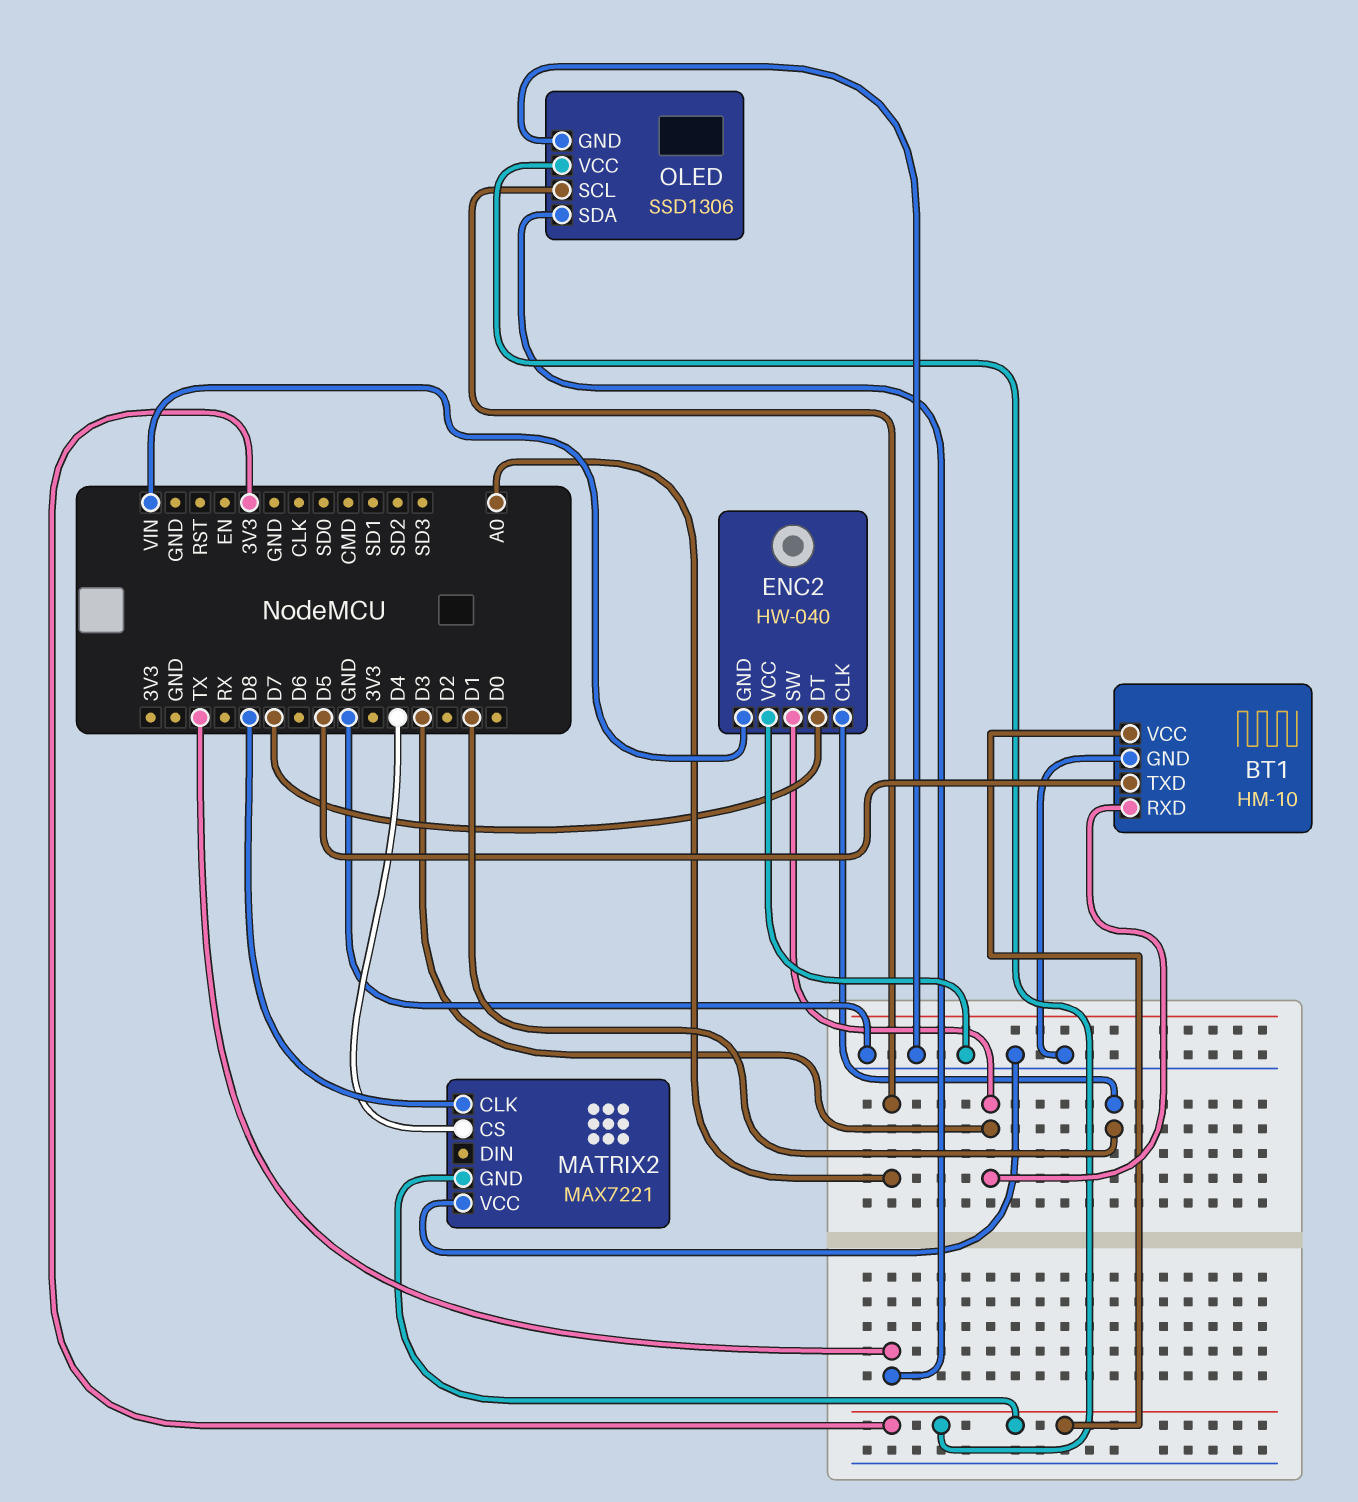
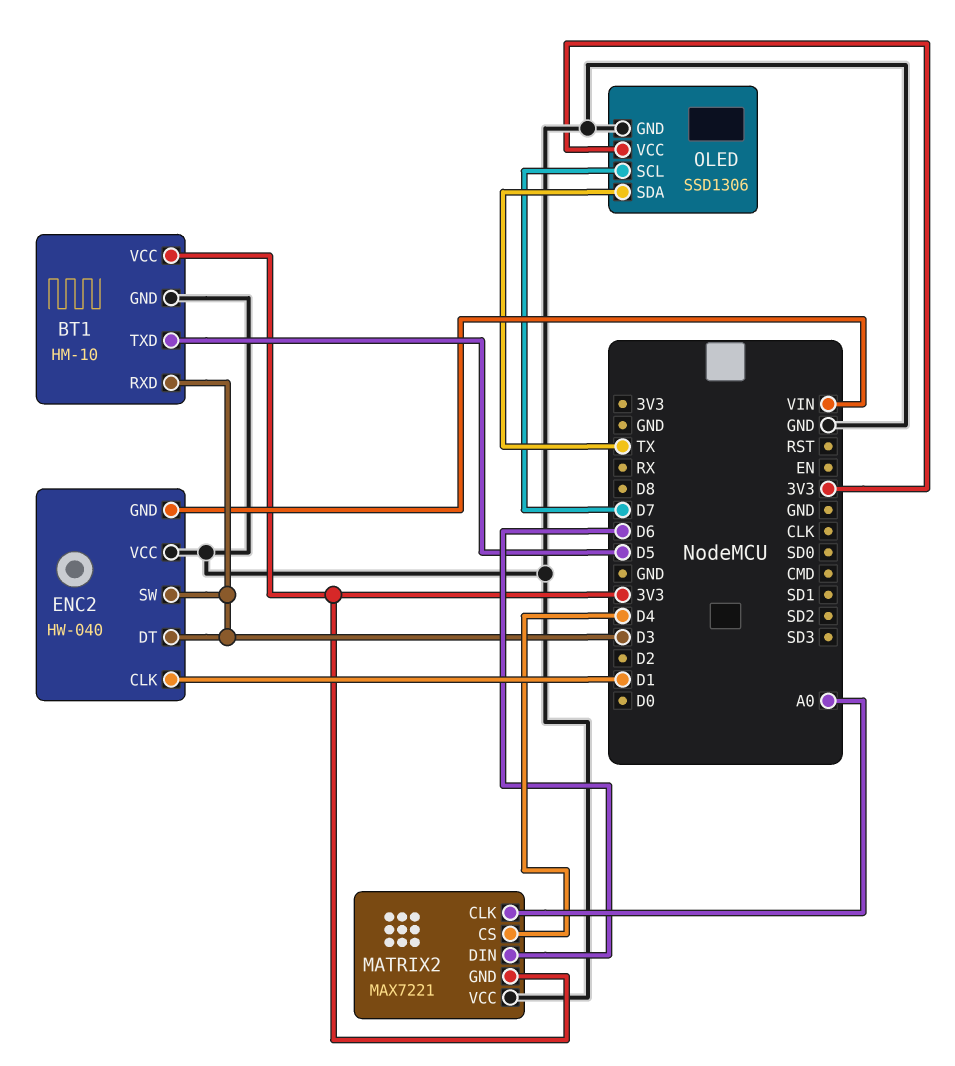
ENC2 pin DT: D7 -> D3
MATRIX2 pin CLK: D8 -> A0
MATRIX2 pin DIN: none -> D6
OLED pin SCL: A0 -> D7

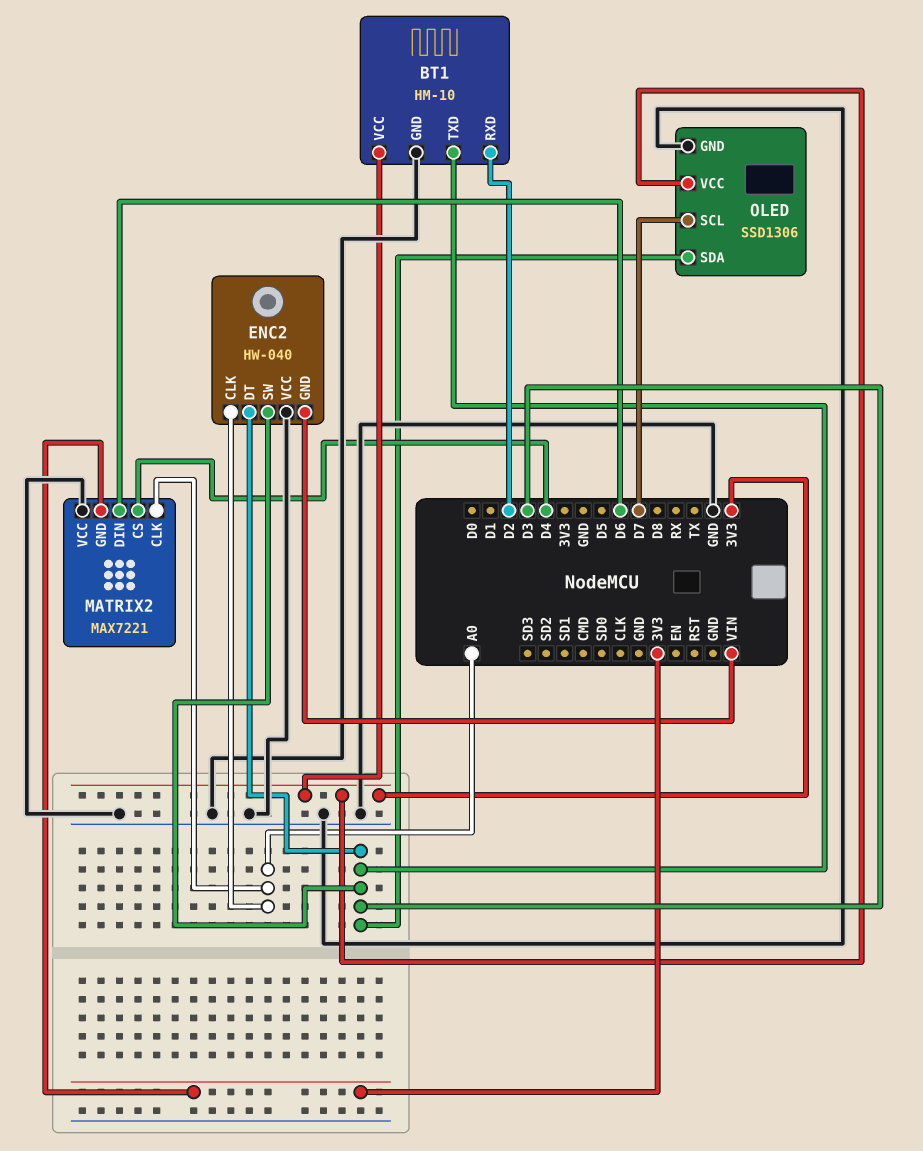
BT1 pin RXD: D3 -> D2
BT1 pin TXD: D5 -> D3
ENC2 pin CLK: D1 -> A0
OLED pin SDA: TX -> D3

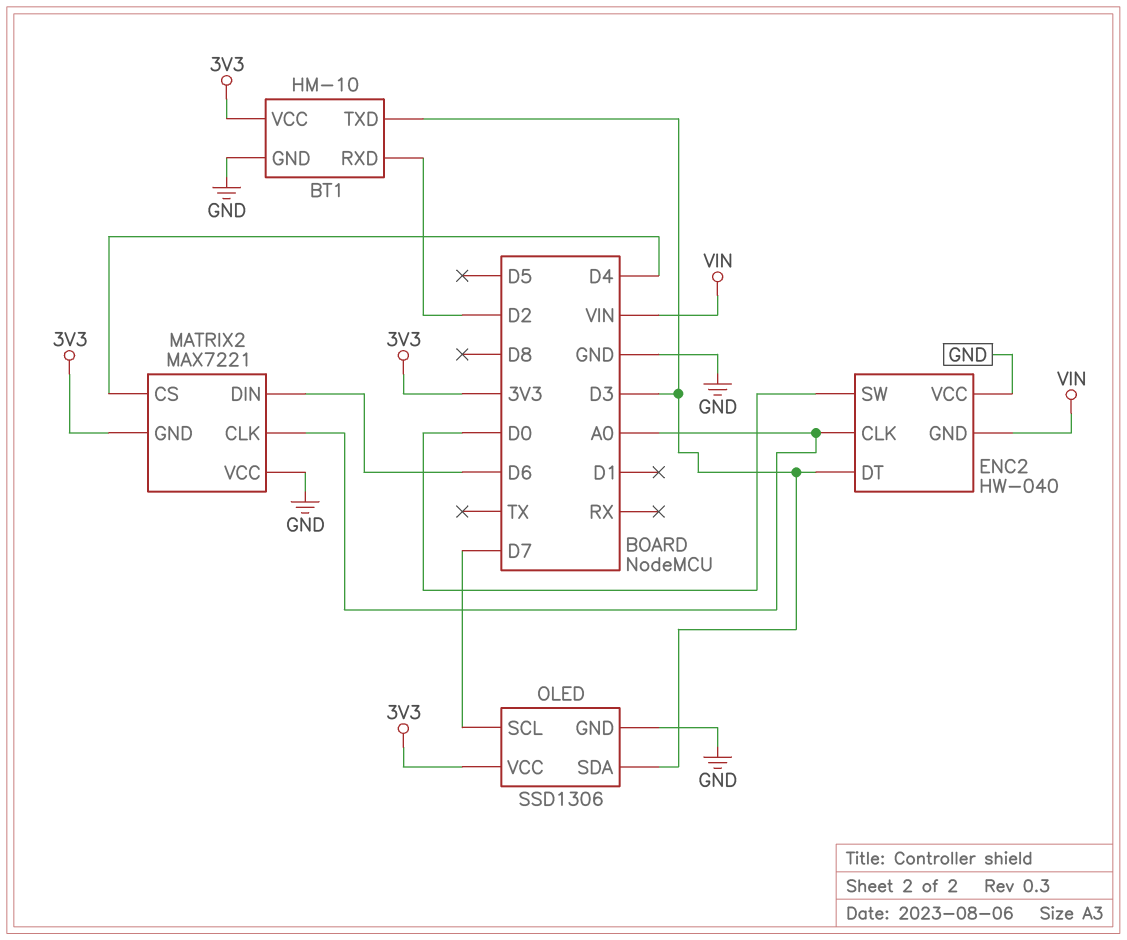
ENC2 pin SW: D3 -> D0

